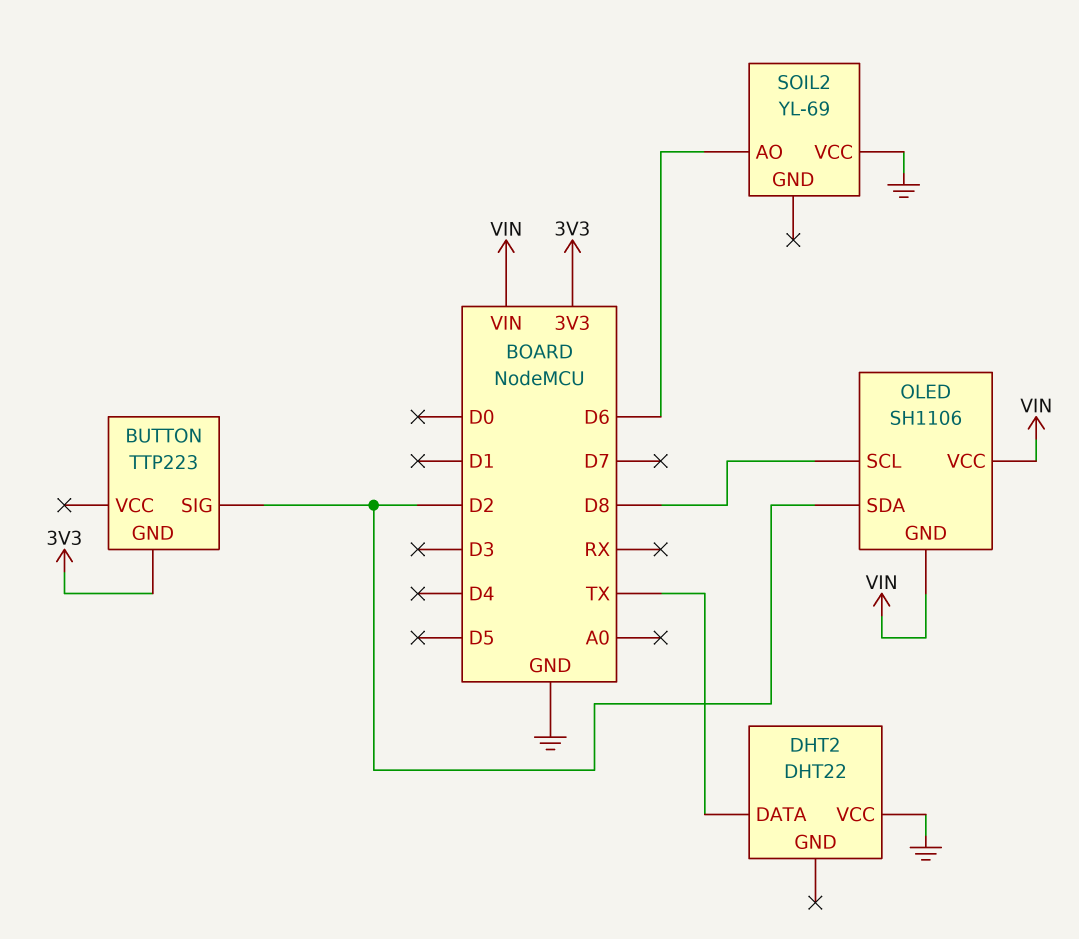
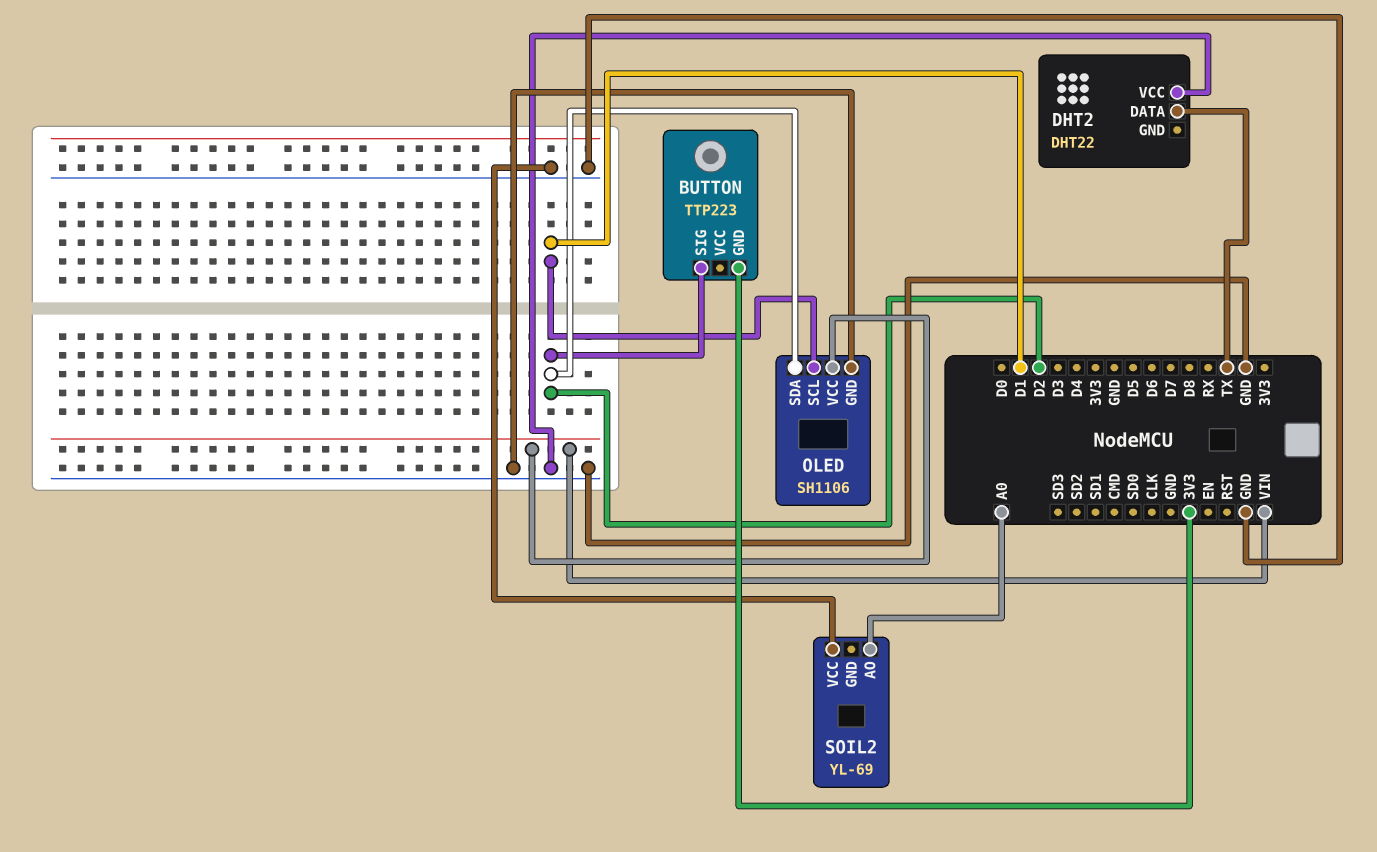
OLED pin GND: VIN -> GND
OLED pin SCL: D8 -> D1
SOIL2 pin AO: D6 -> A0

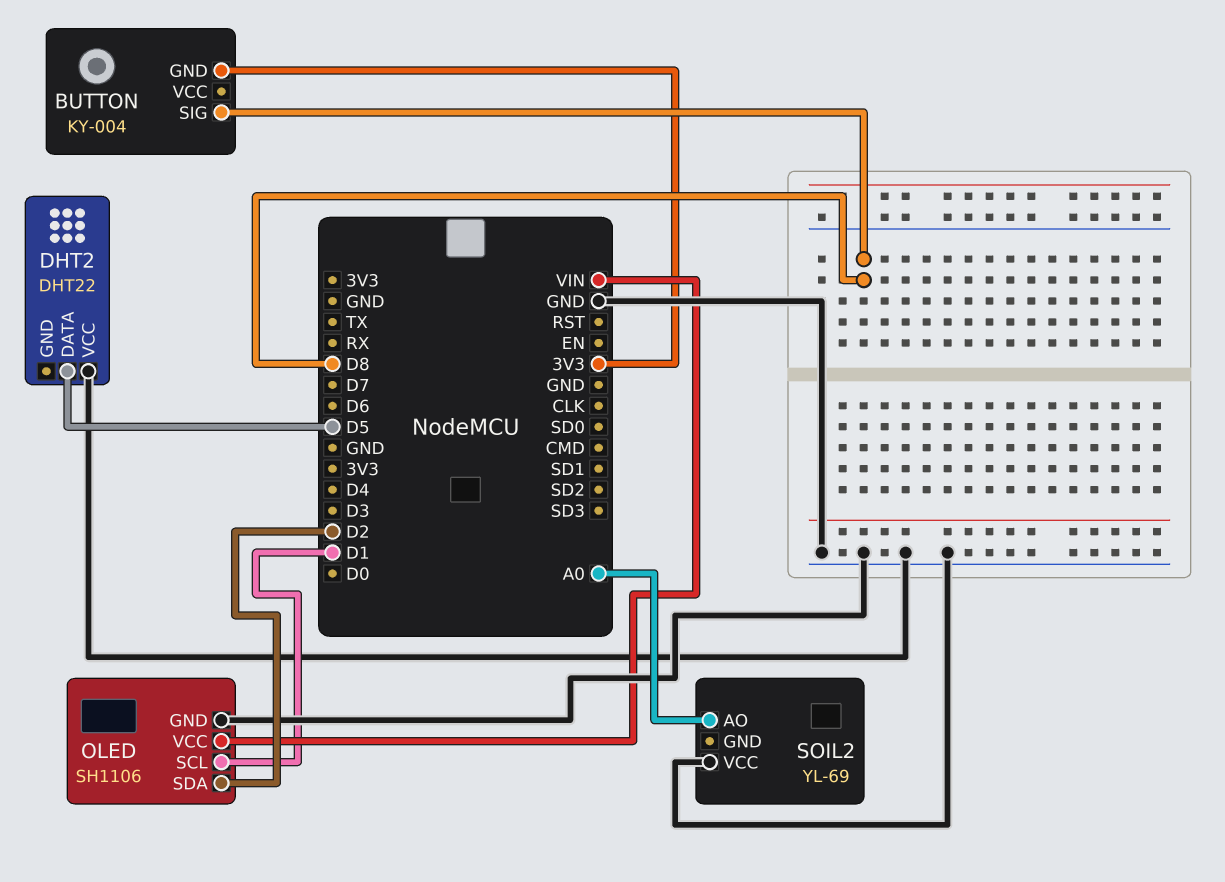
BUTTON: TTP223 -> KY-004
BUTTON pin SIG: D2 -> D8
DHT2 pin DATA: TX -> D5

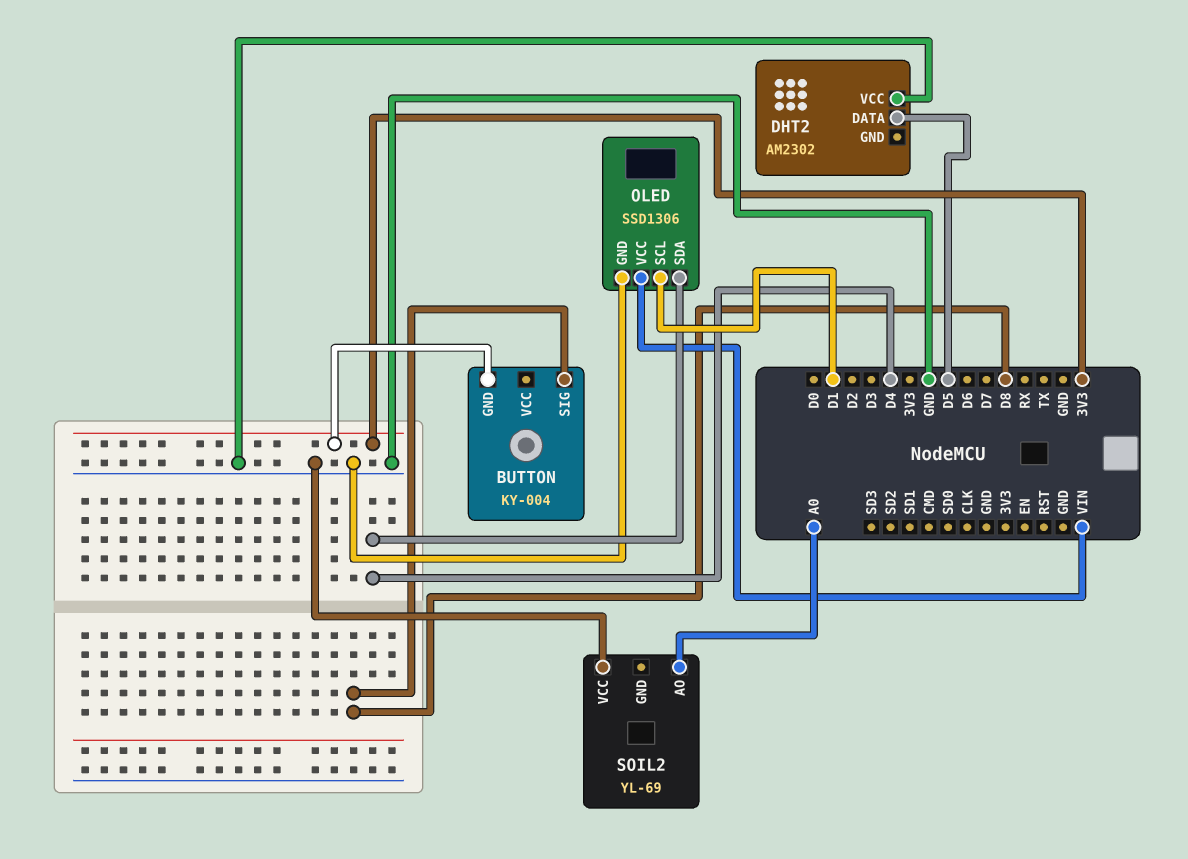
DHT2: DHT22 -> AM2302
OLED: SH1106 -> SSD1306
OLED pin SDA: D2 -> D4

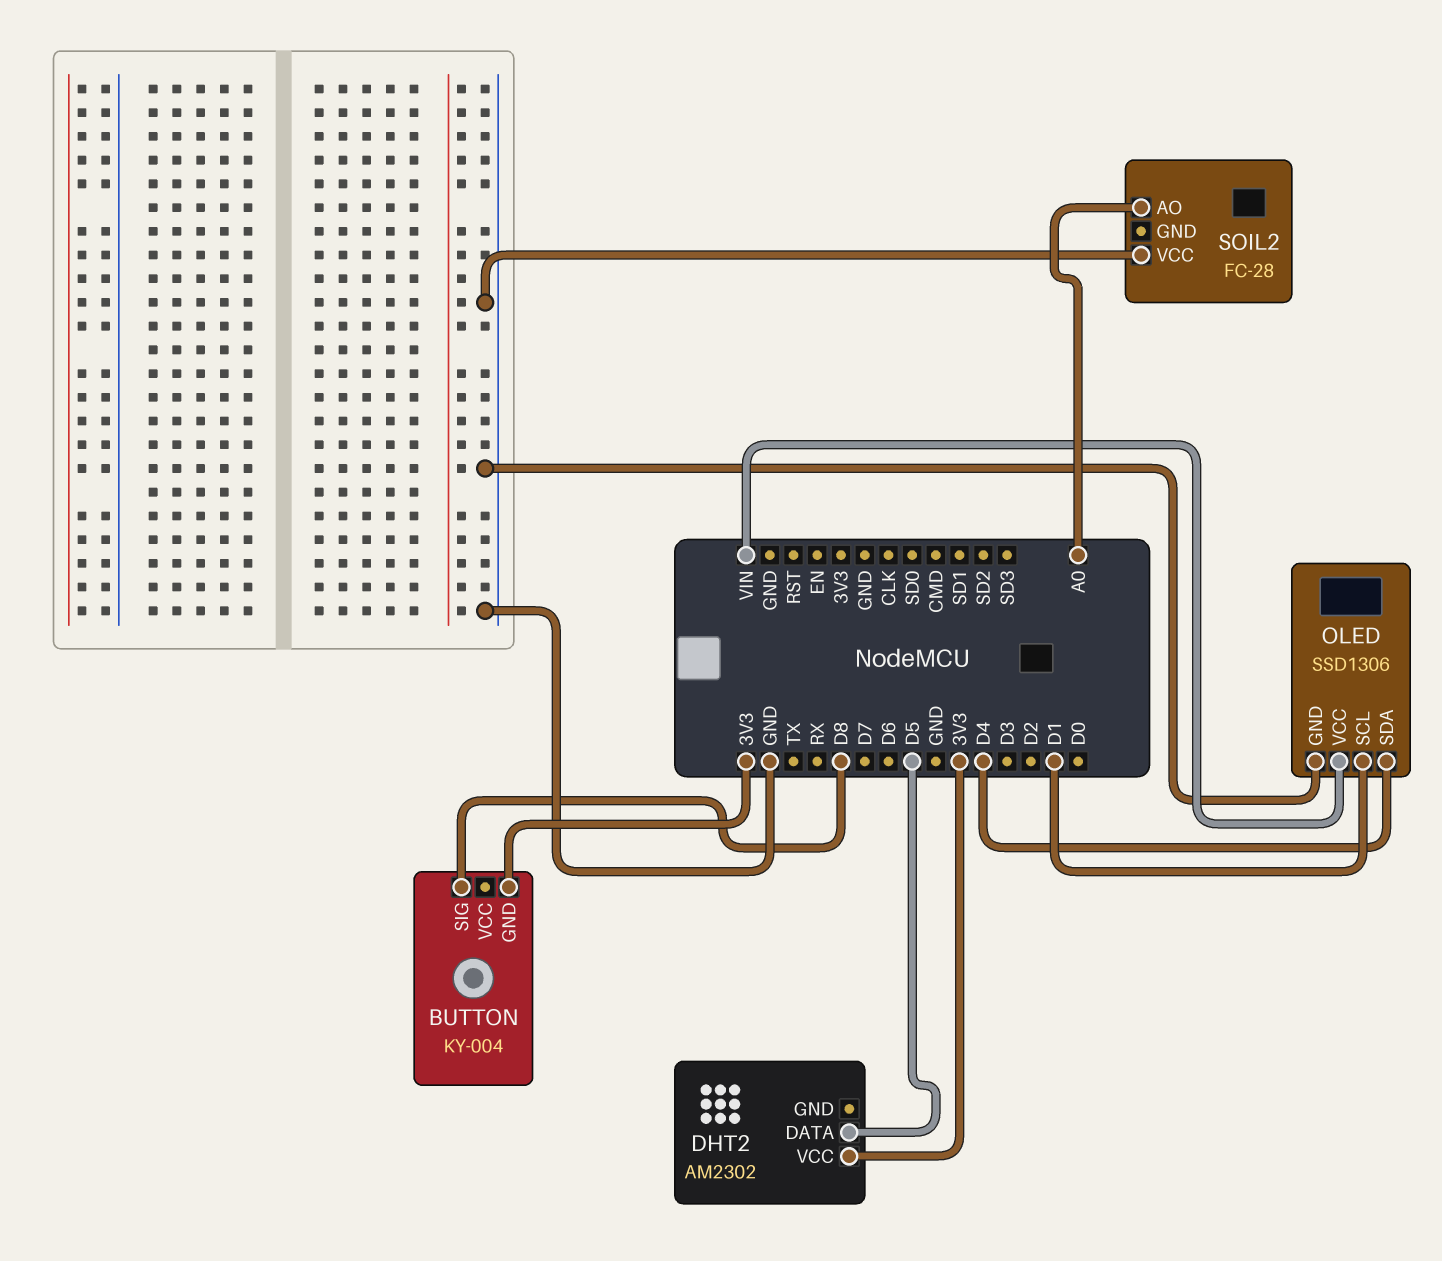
DHT2 pin VCC: GND -> 3V3
SOIL2: YL-69 -> FC-28

